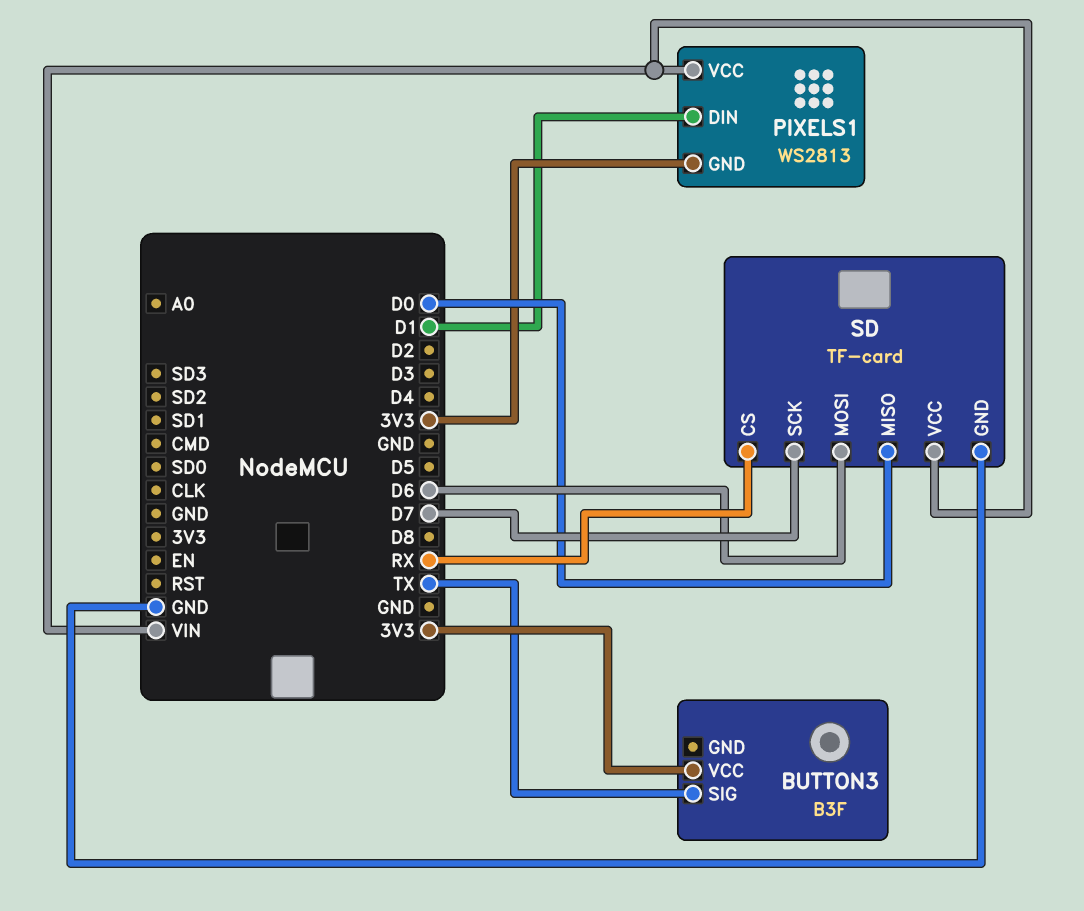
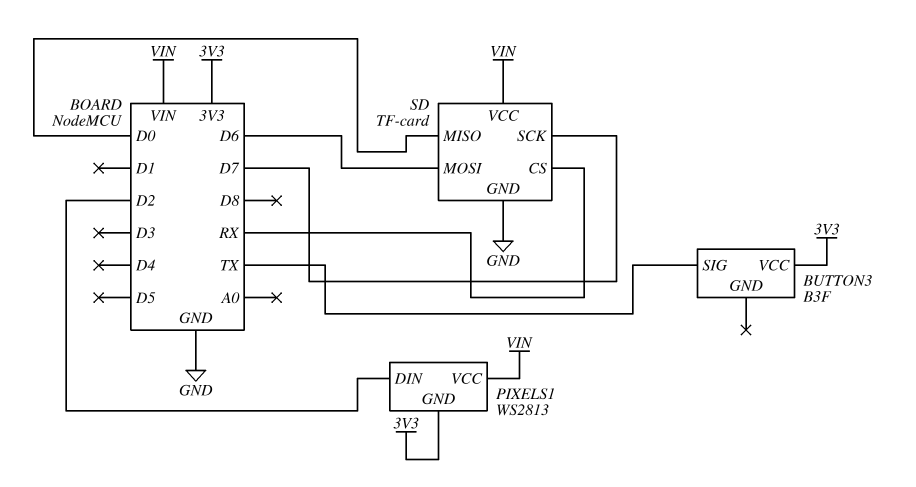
PIXELS1 pin DIN: D1 -> D2

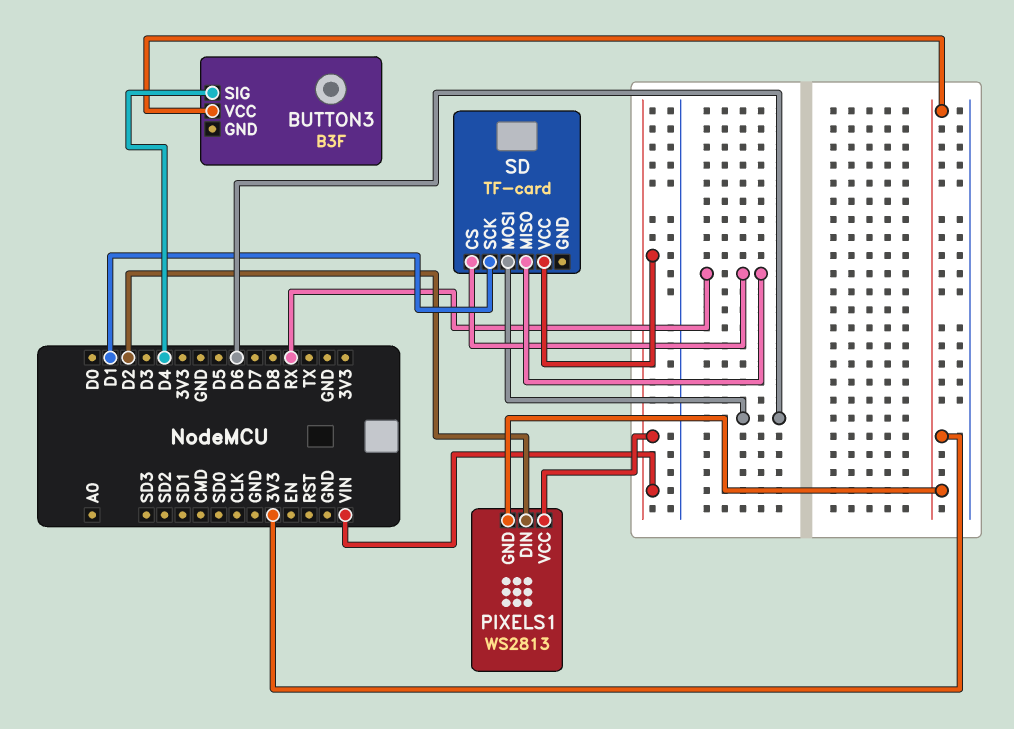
BUTTON3 pin SIG: TX -> D4
SD pin GND: GND -> none
SD pin MISO: D0 -> RX
SD pin SCK: D7 -> D1

